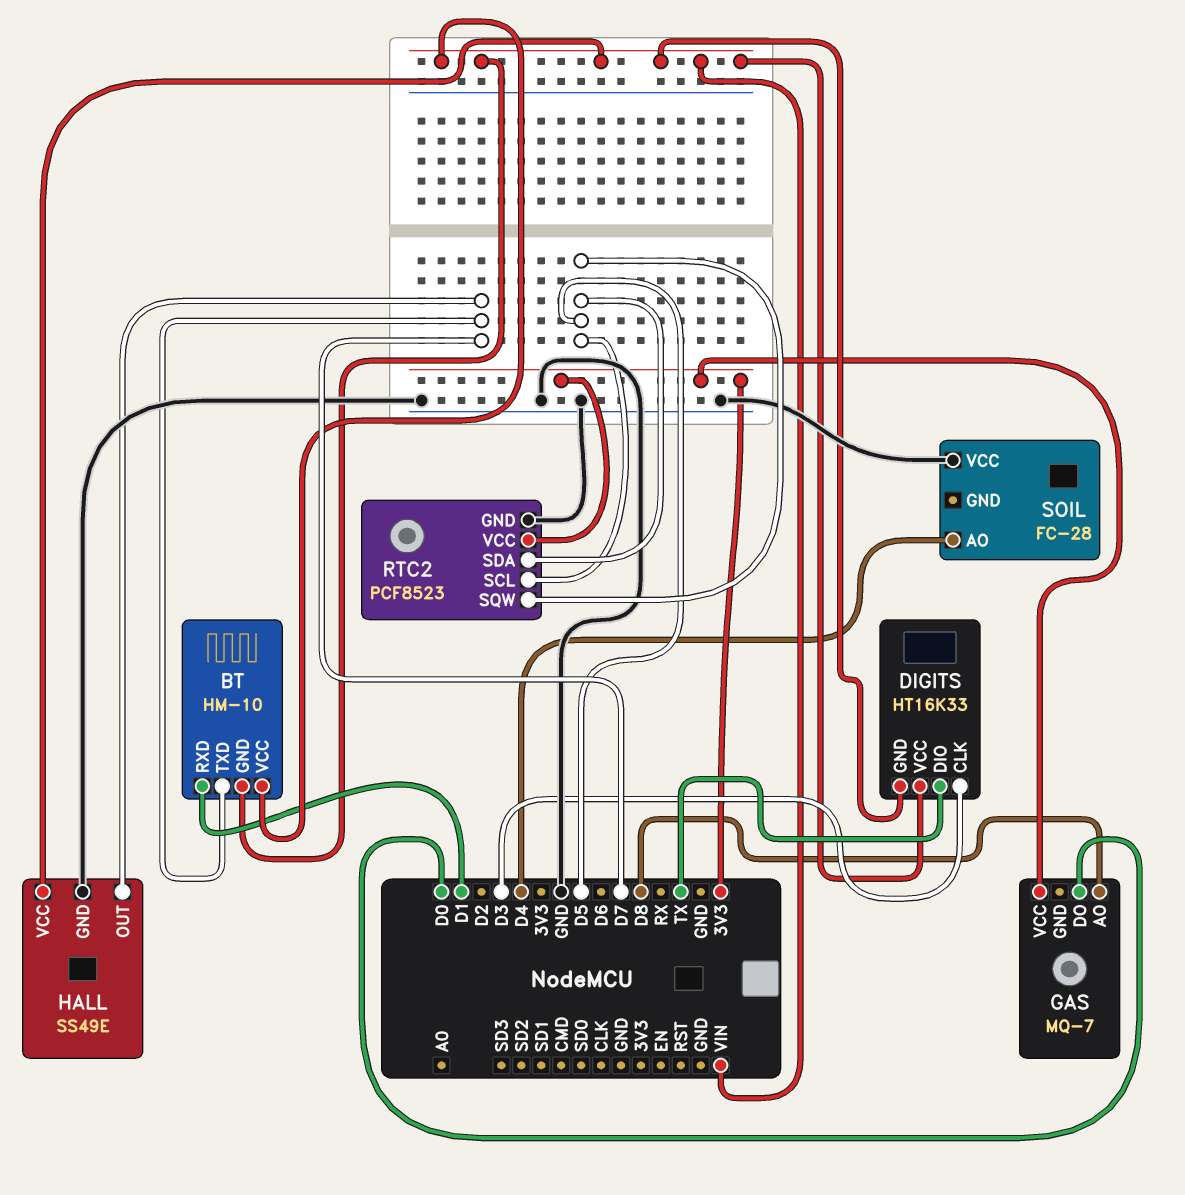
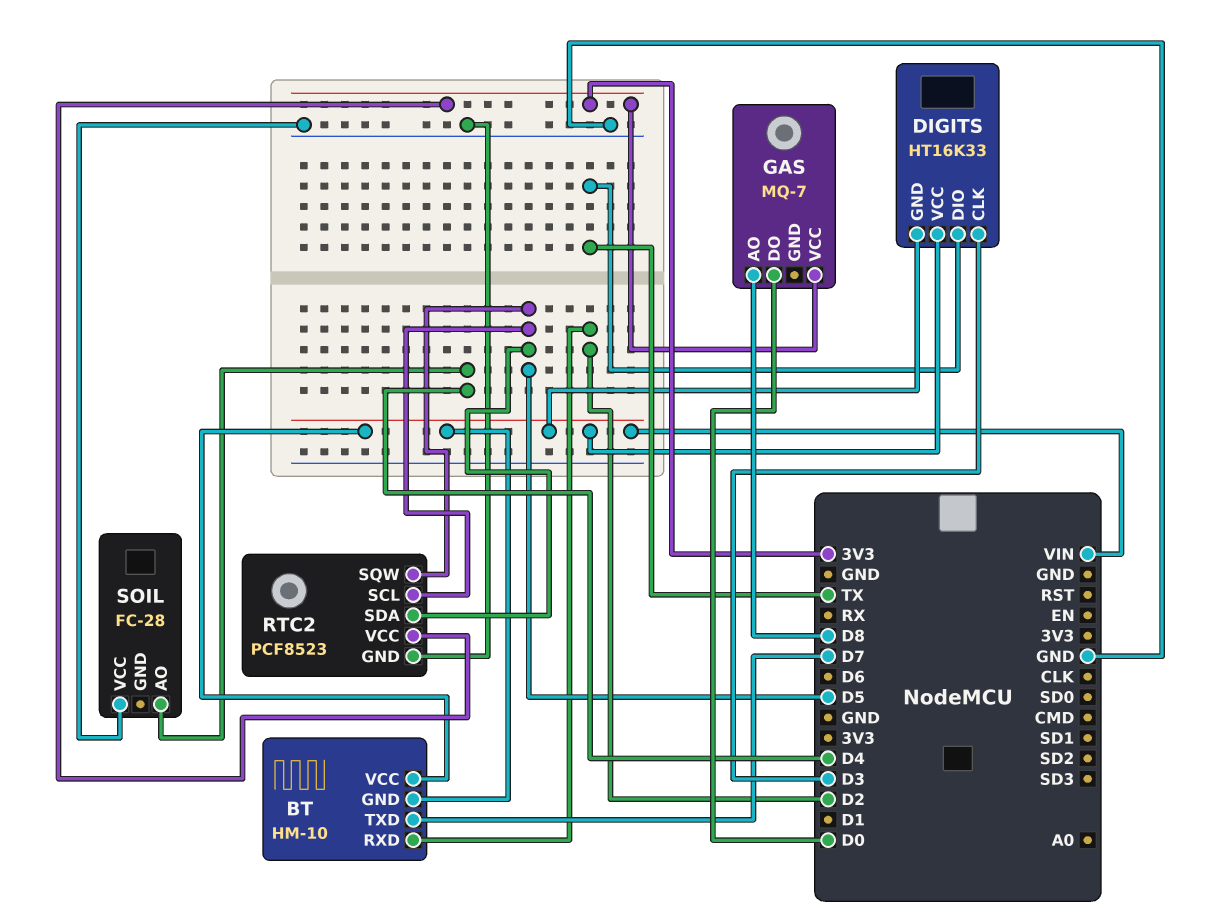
BT pin RXD: D1 -> D2
HALL: SS49E -> none
HALL pin GND: GND -> none
HALL pin OUT: D7 -> none
HALL pin VCC: VIN -> none

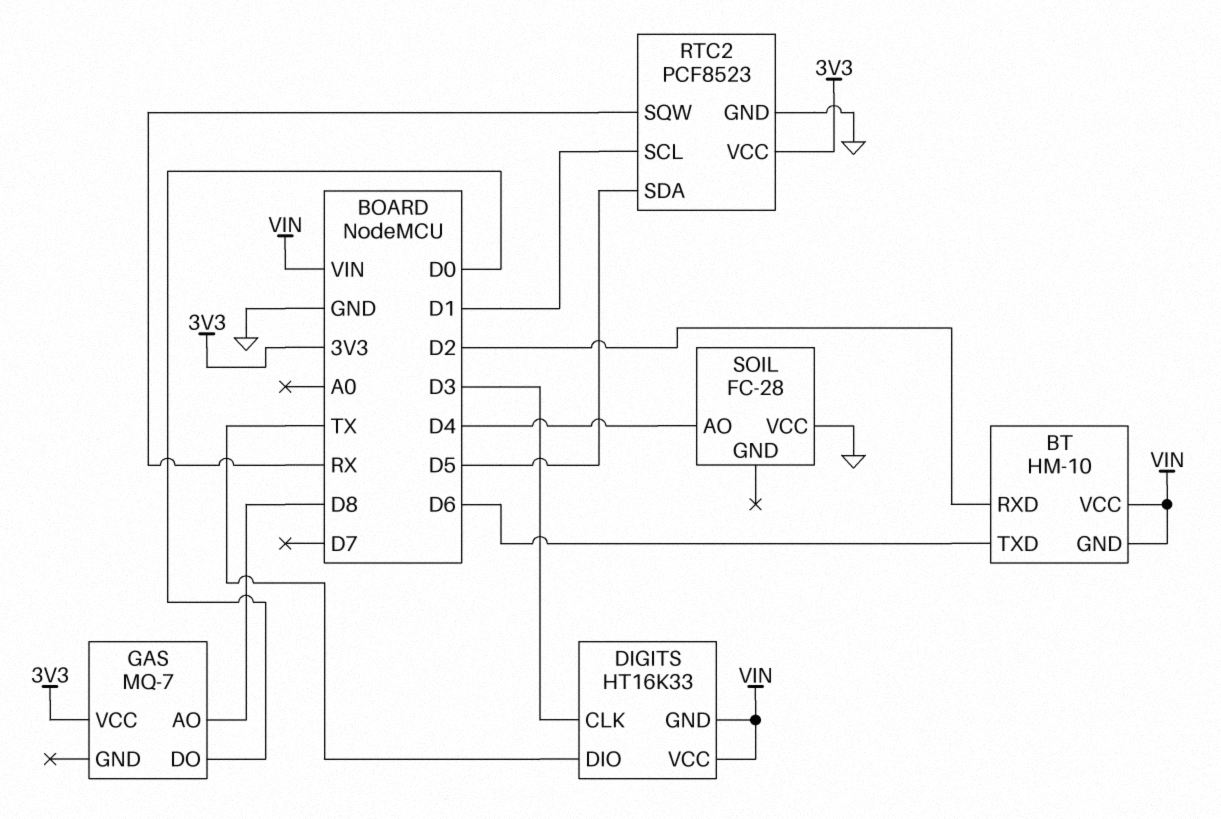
BT pin TXD: D7 -> D6
RTC2 pin SCL: D5 -> D1
RTC2 pin SQW: D5 -> RX

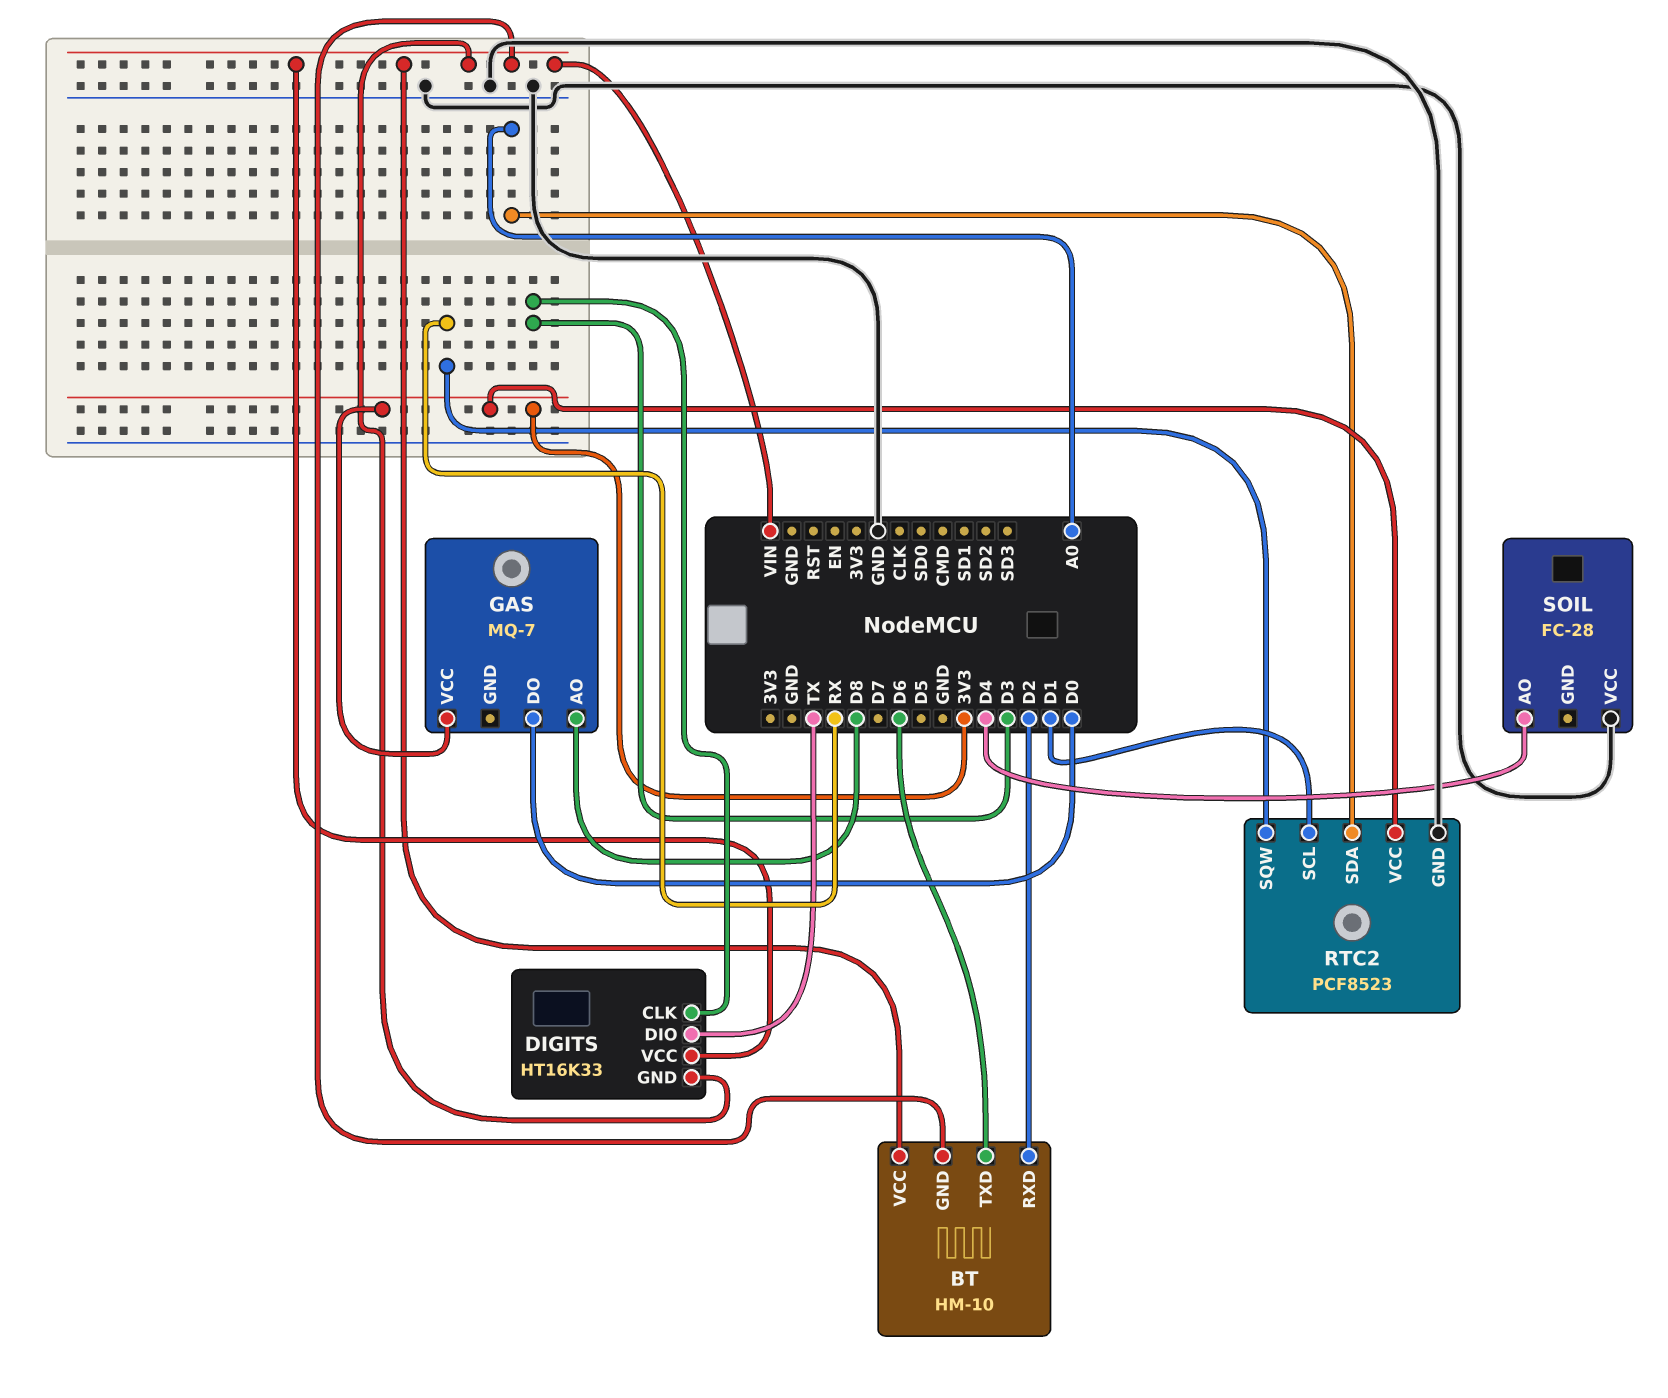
RTC2 pin SDA: D5 -> A0

